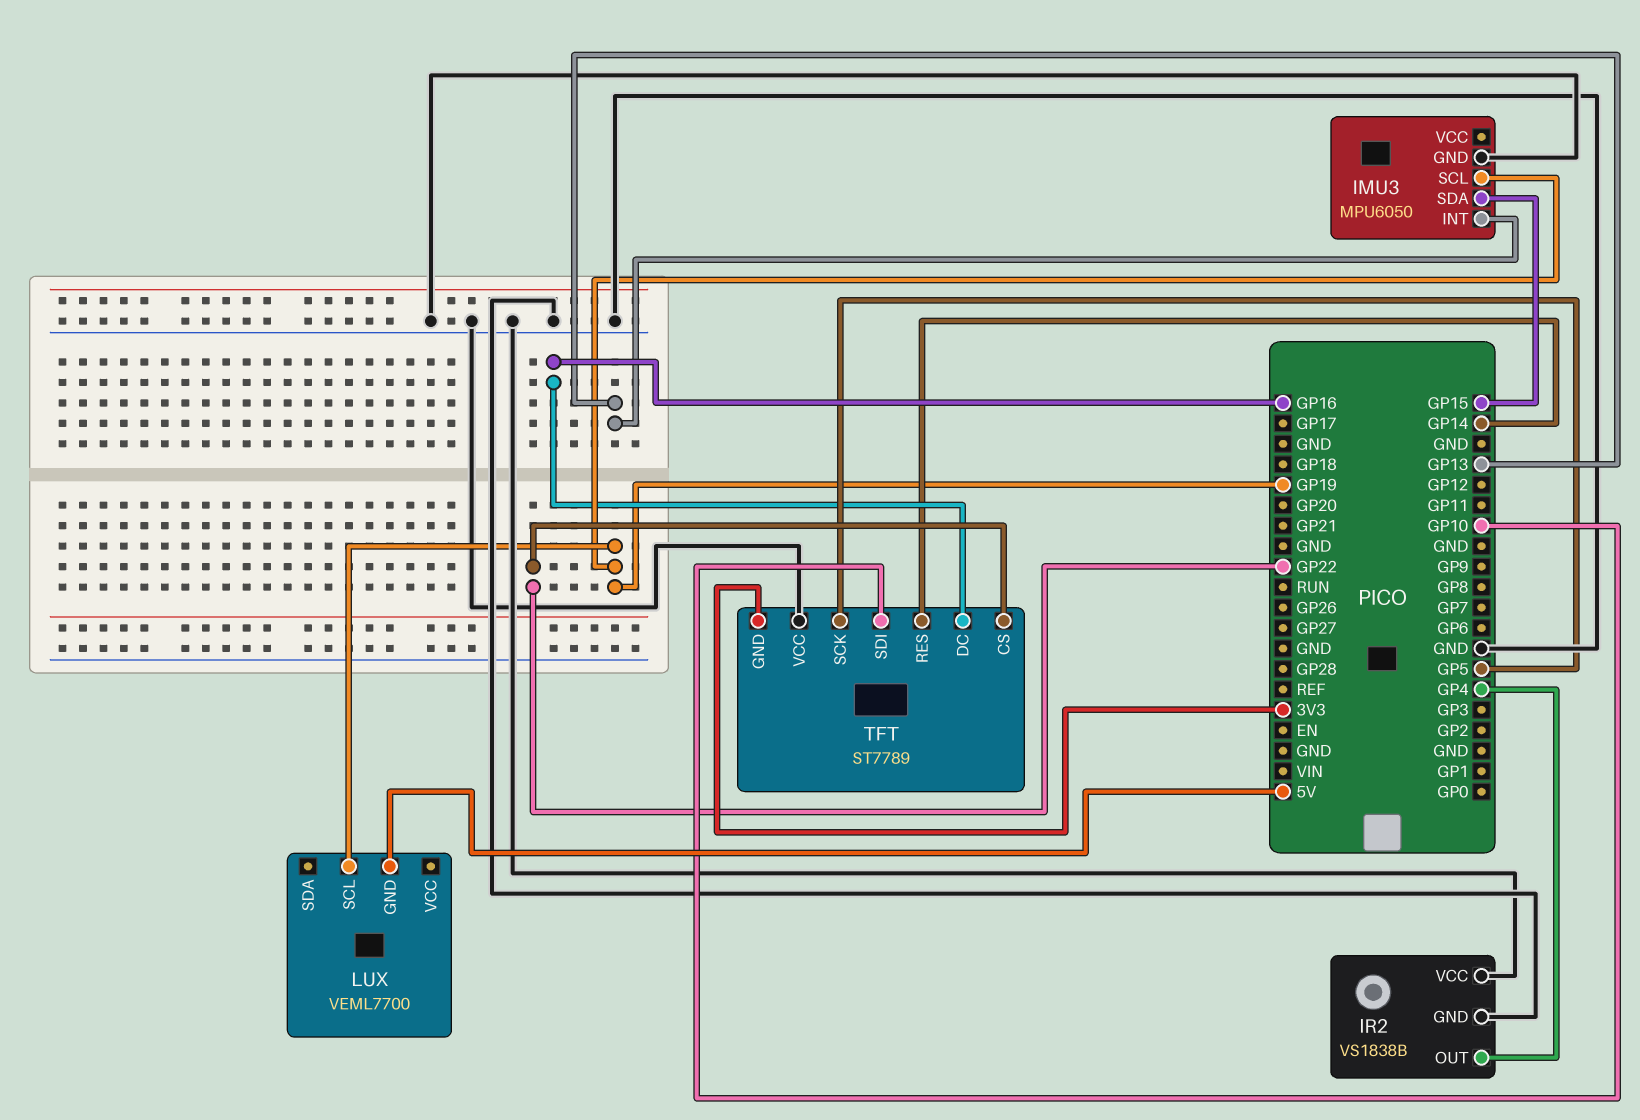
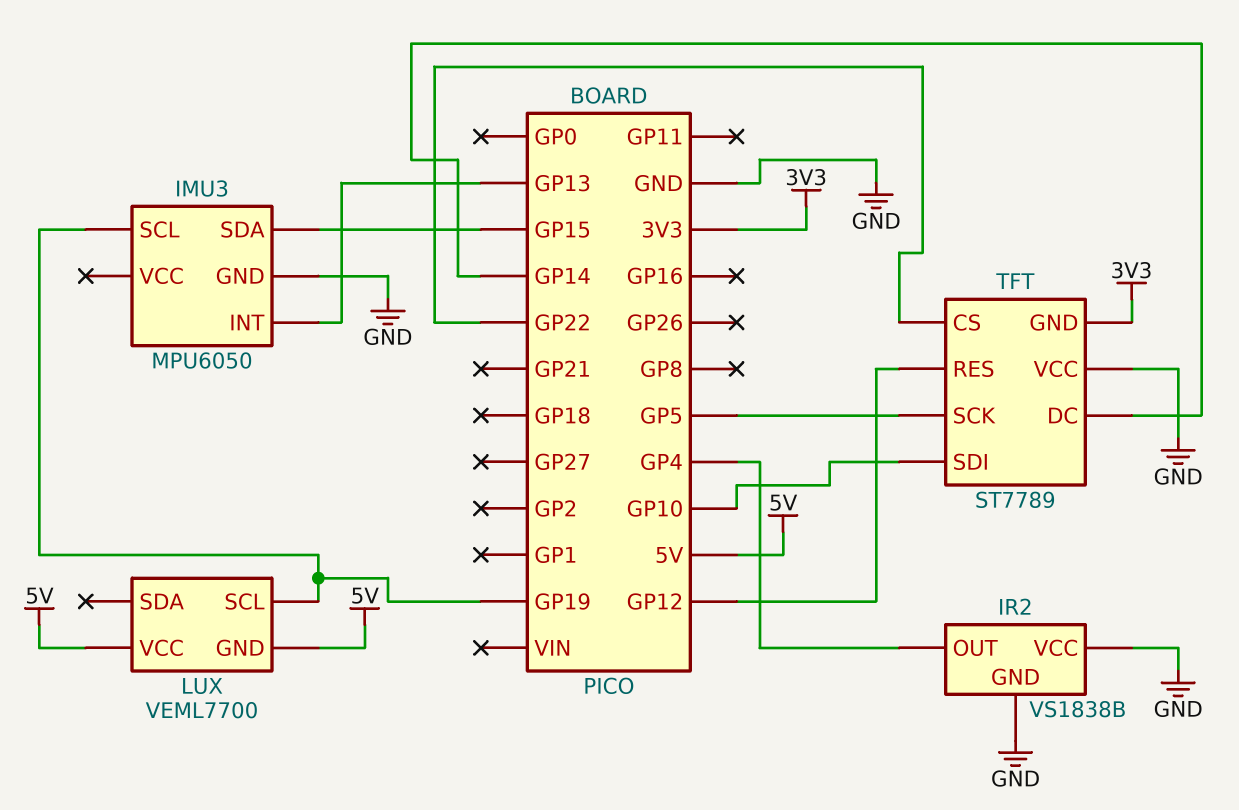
LUX pin VCC: none -> 5V
TFT pin DC: GP16 -> GP14
TFT pin RES: GP14 -> GP12

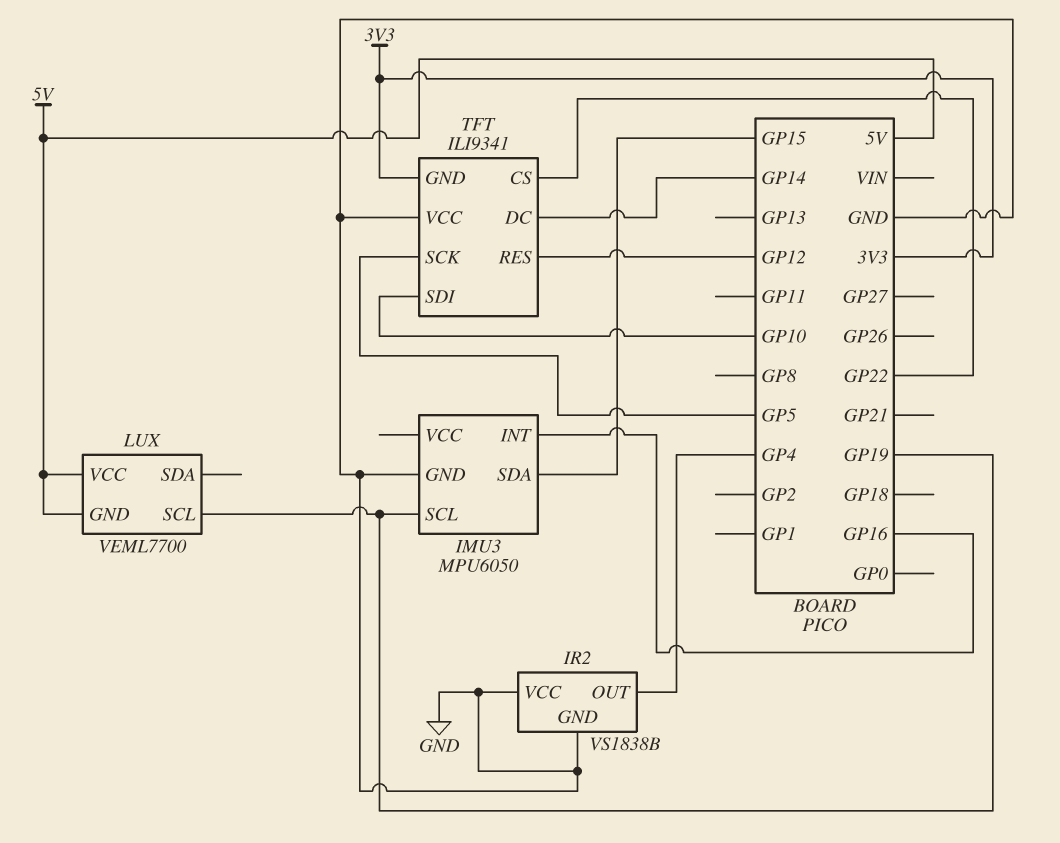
IMU3 pin INT: GP13 -> GP16
TFT: ST7789 -> ILI9341

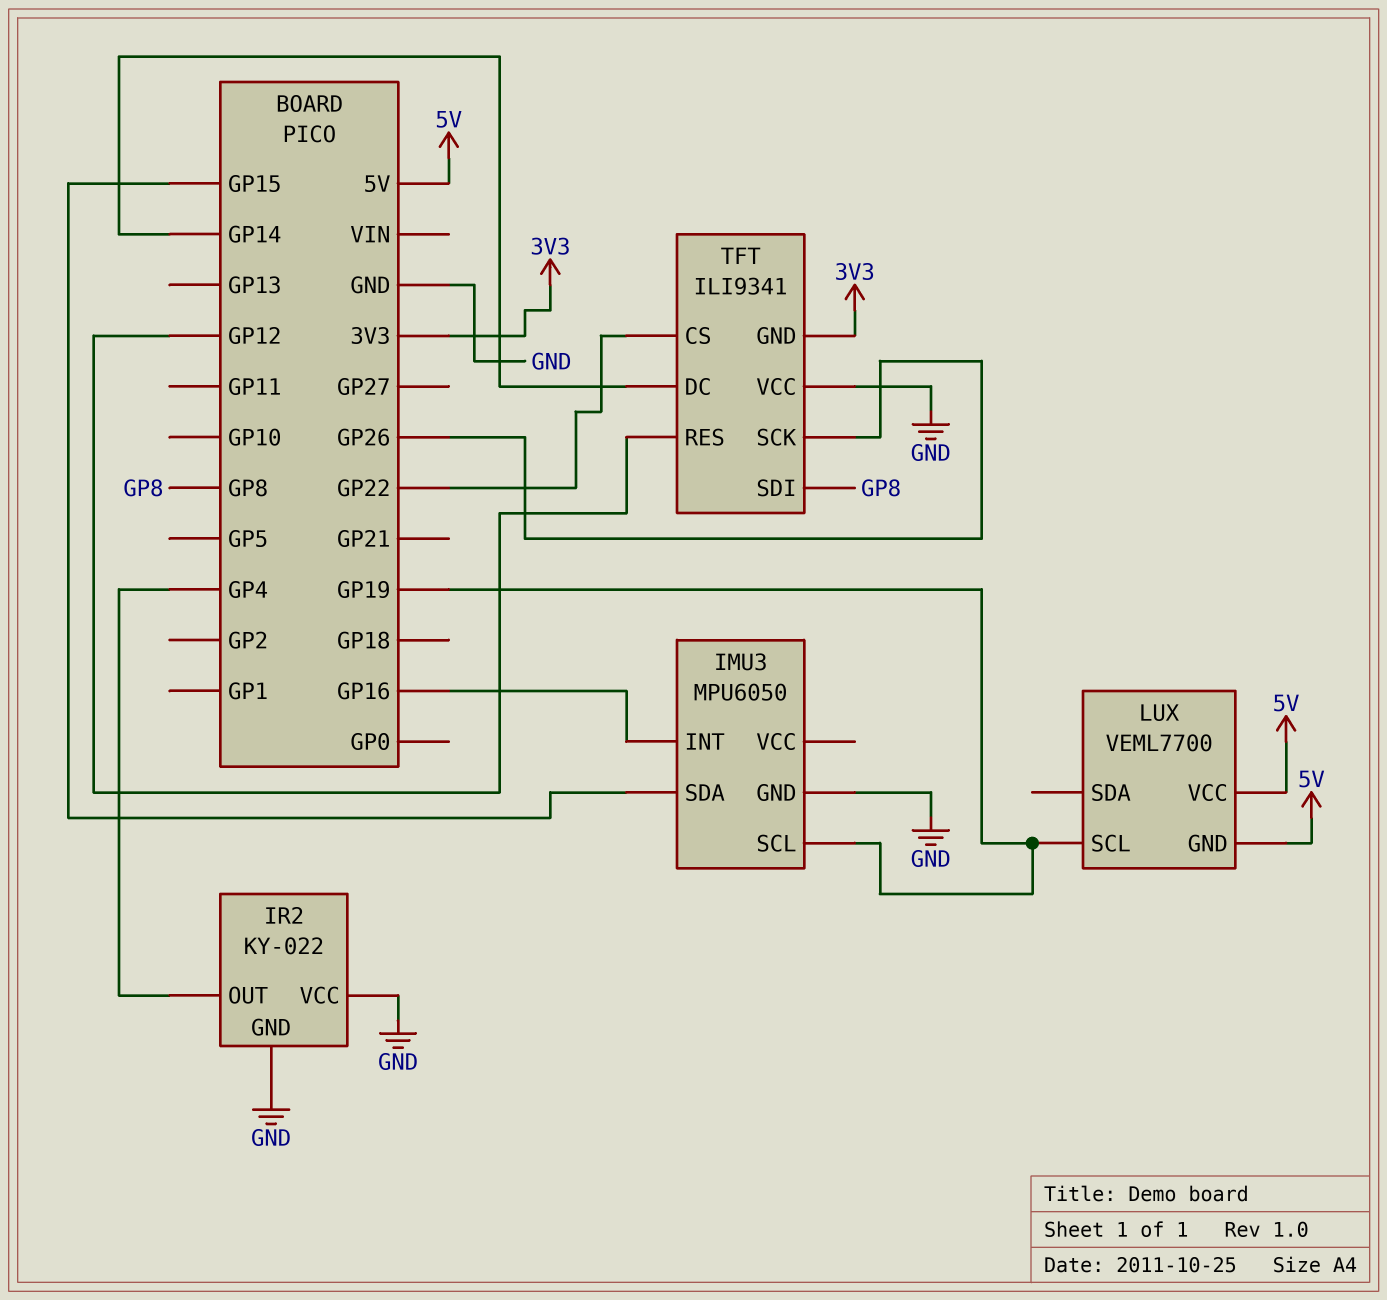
IR2: VS1838B -> KY-022
TFT pin SCK: GP5 -> GP26
TFT pin SDI: GP10 -> GP8

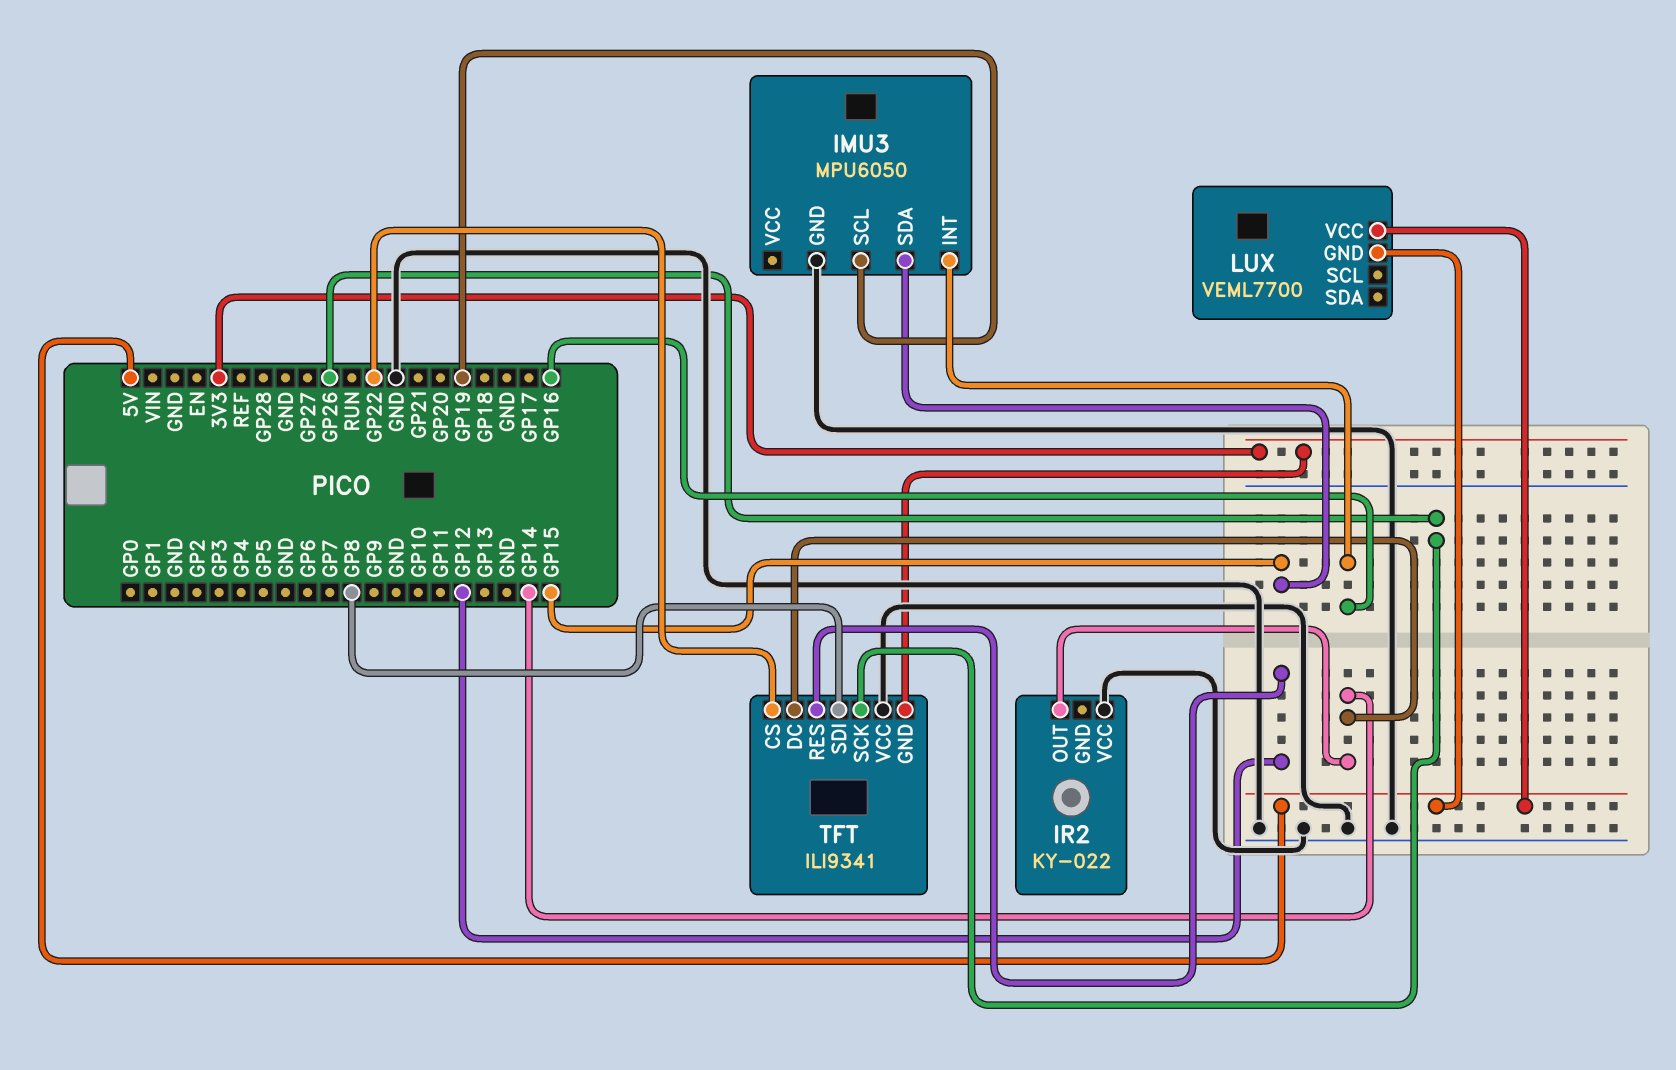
IR2 pin GND: GND -> none
IR2 pin OUT: GP4 -> GP14
LUX pin SCL: GP19 -> none

